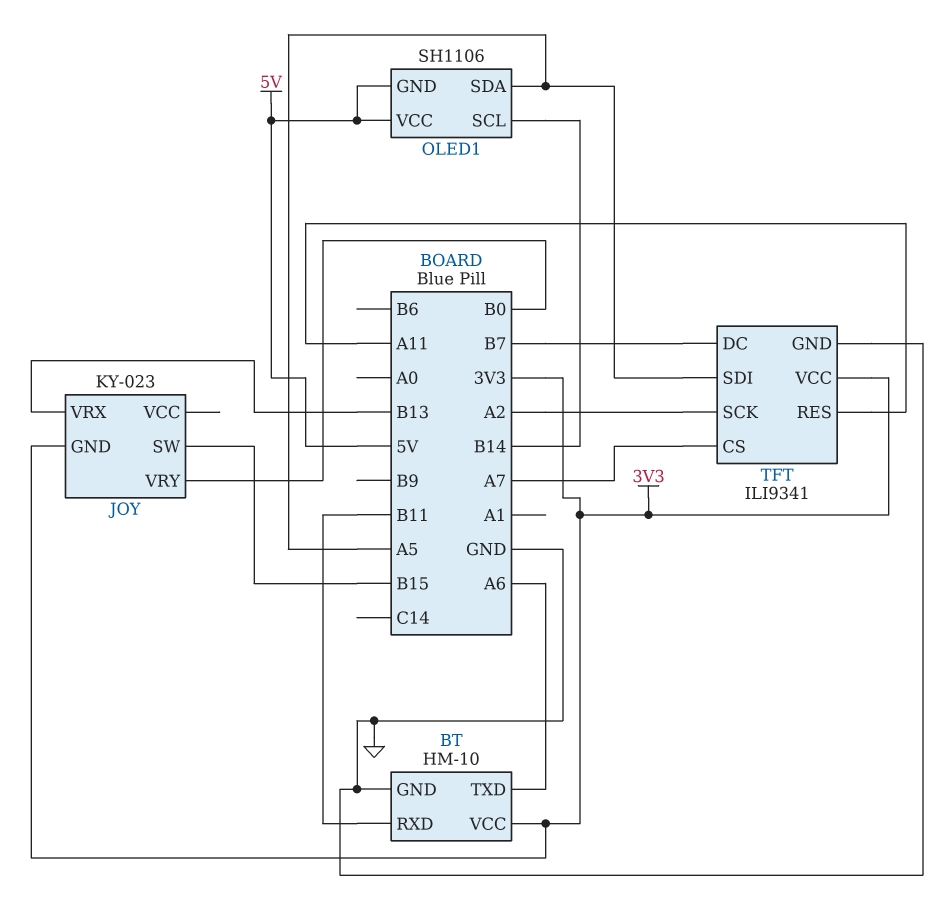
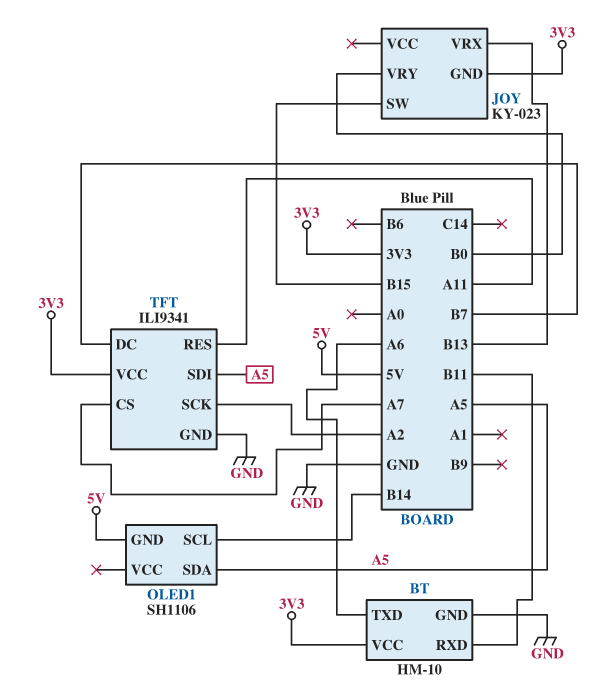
OLED1 pin VCC: 5V -> none

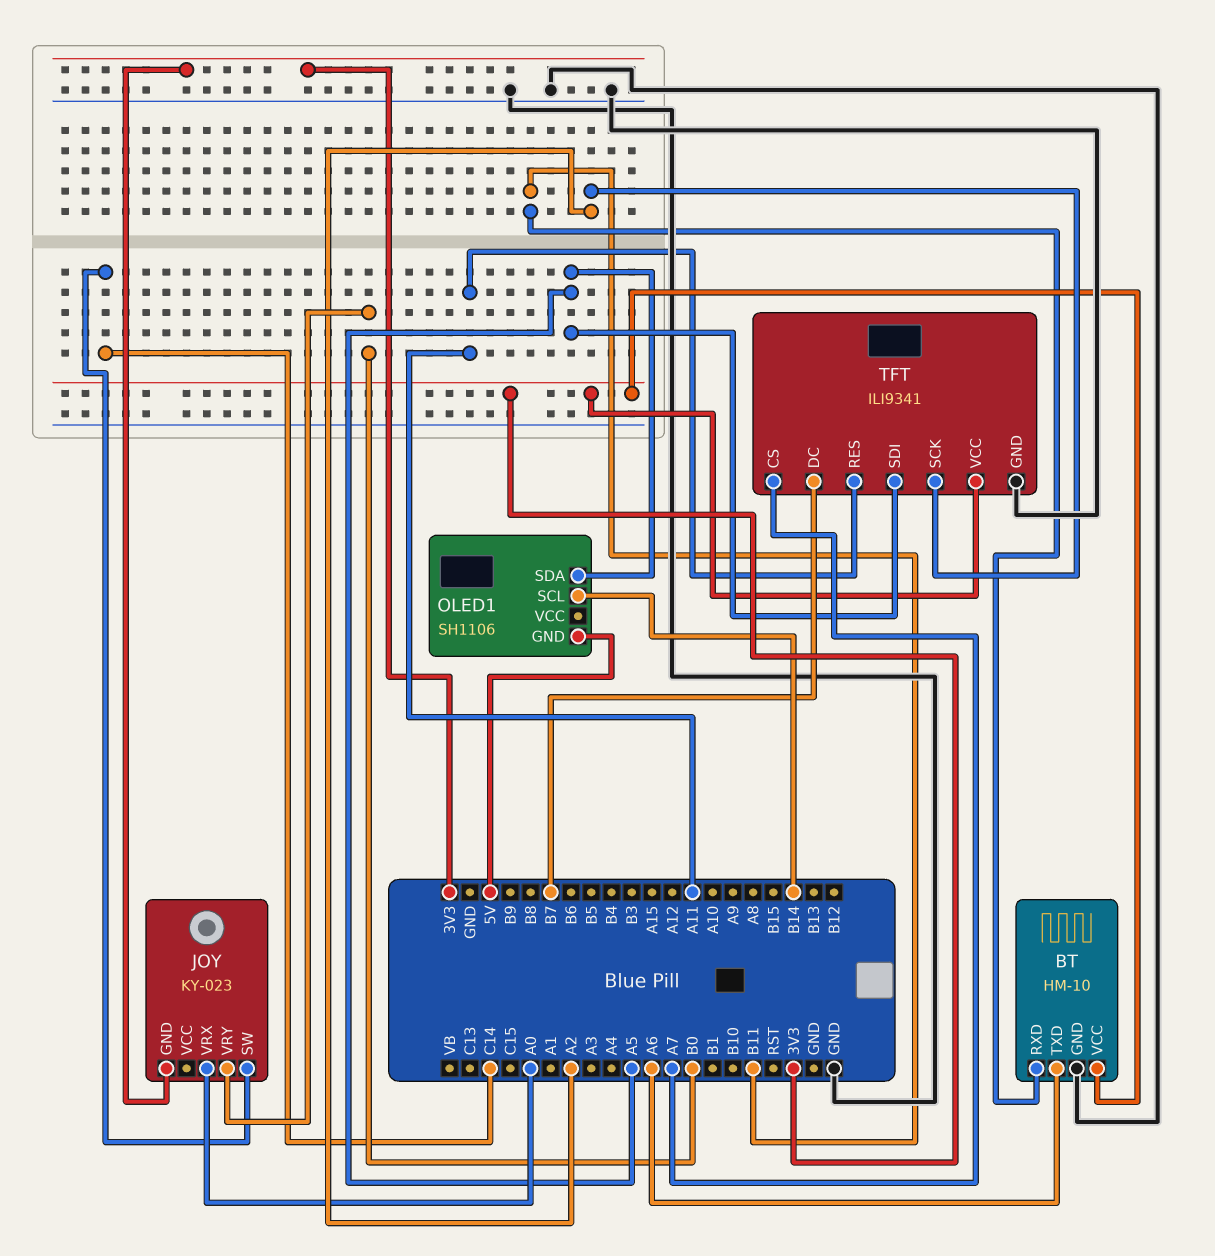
JOY pin SW: B15 -> C14
JOY pin VRX: B13 -> A0

